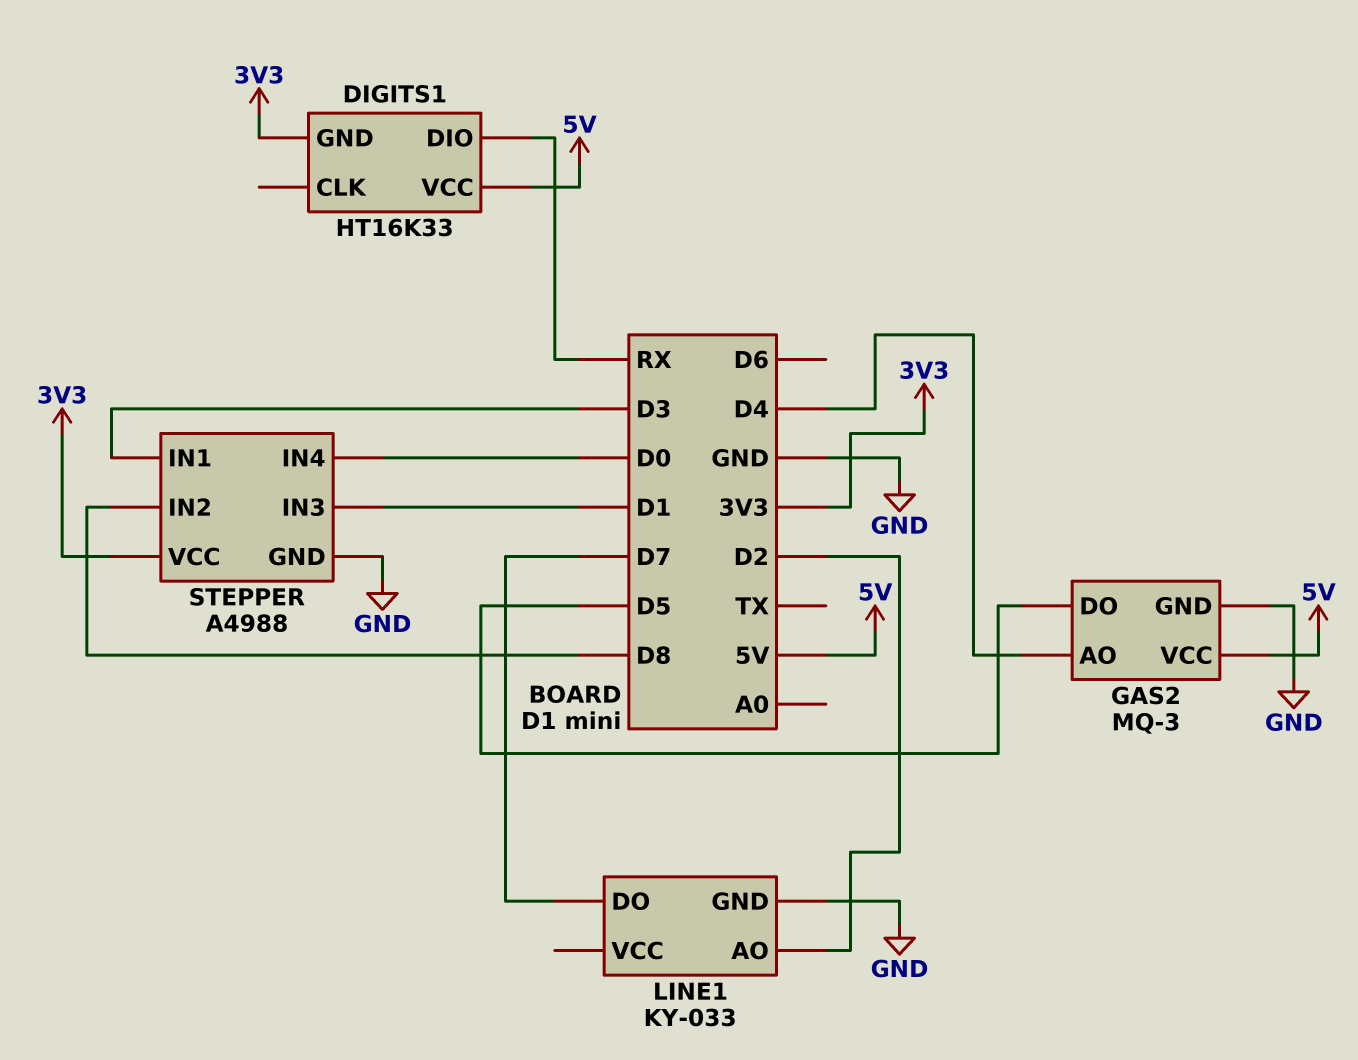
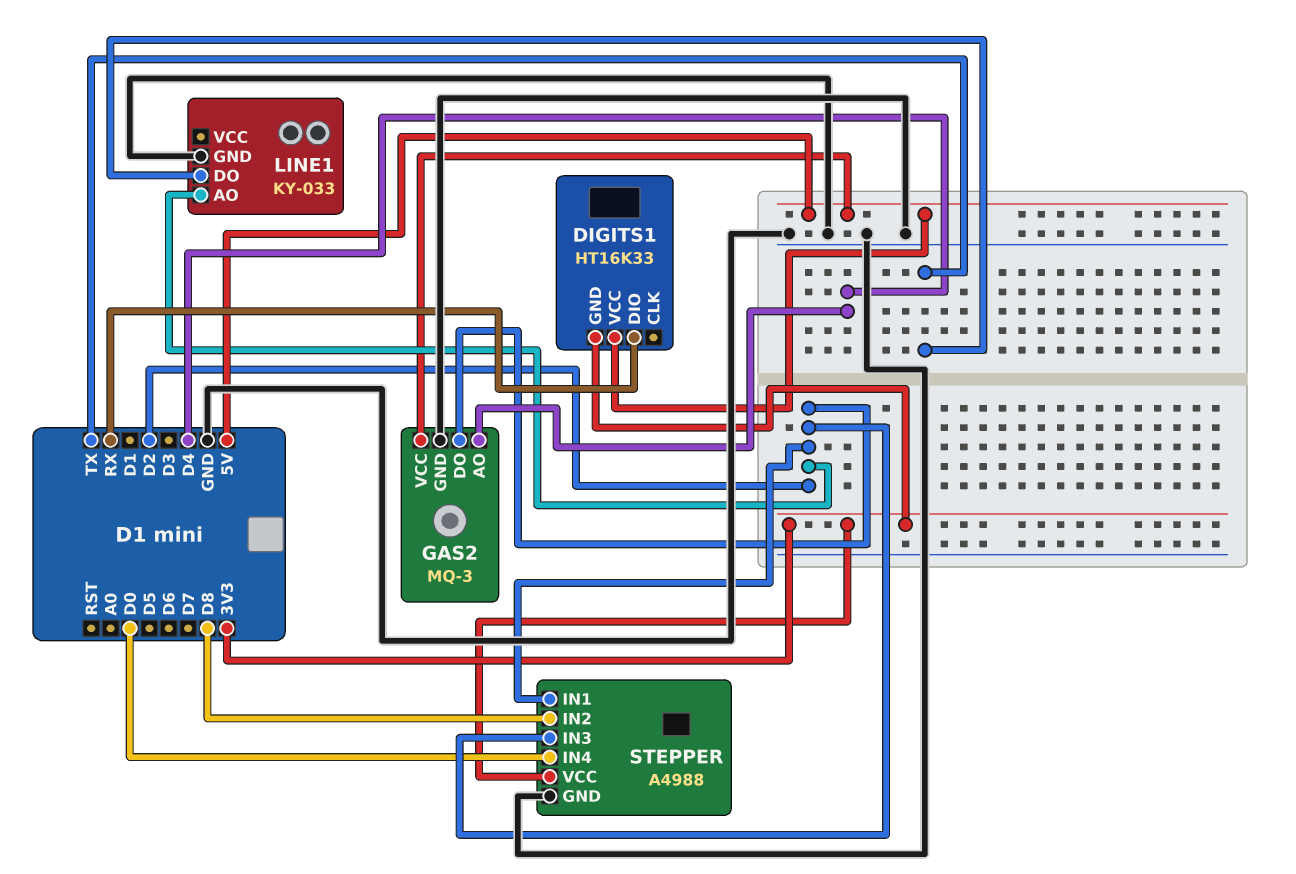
GAS2 pin DO: D5 -> D2
LINE1 pin DO: D7 -> TX
STEPPER pin IN1: D3 -> D2
STEPPER pin IN3: D1 -> D2

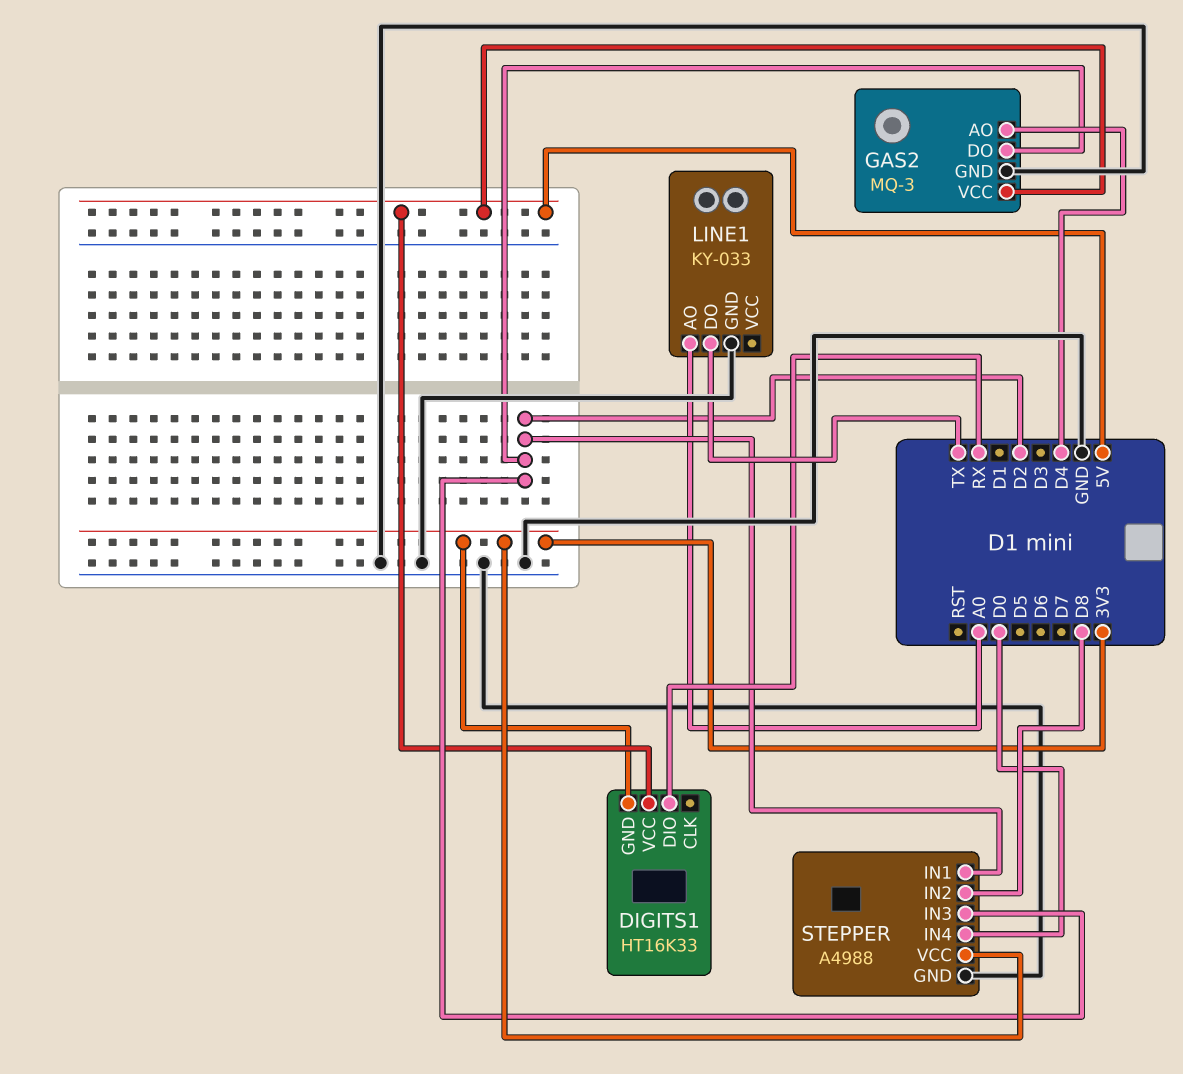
LINE1 pin AO: D2 -> A0

